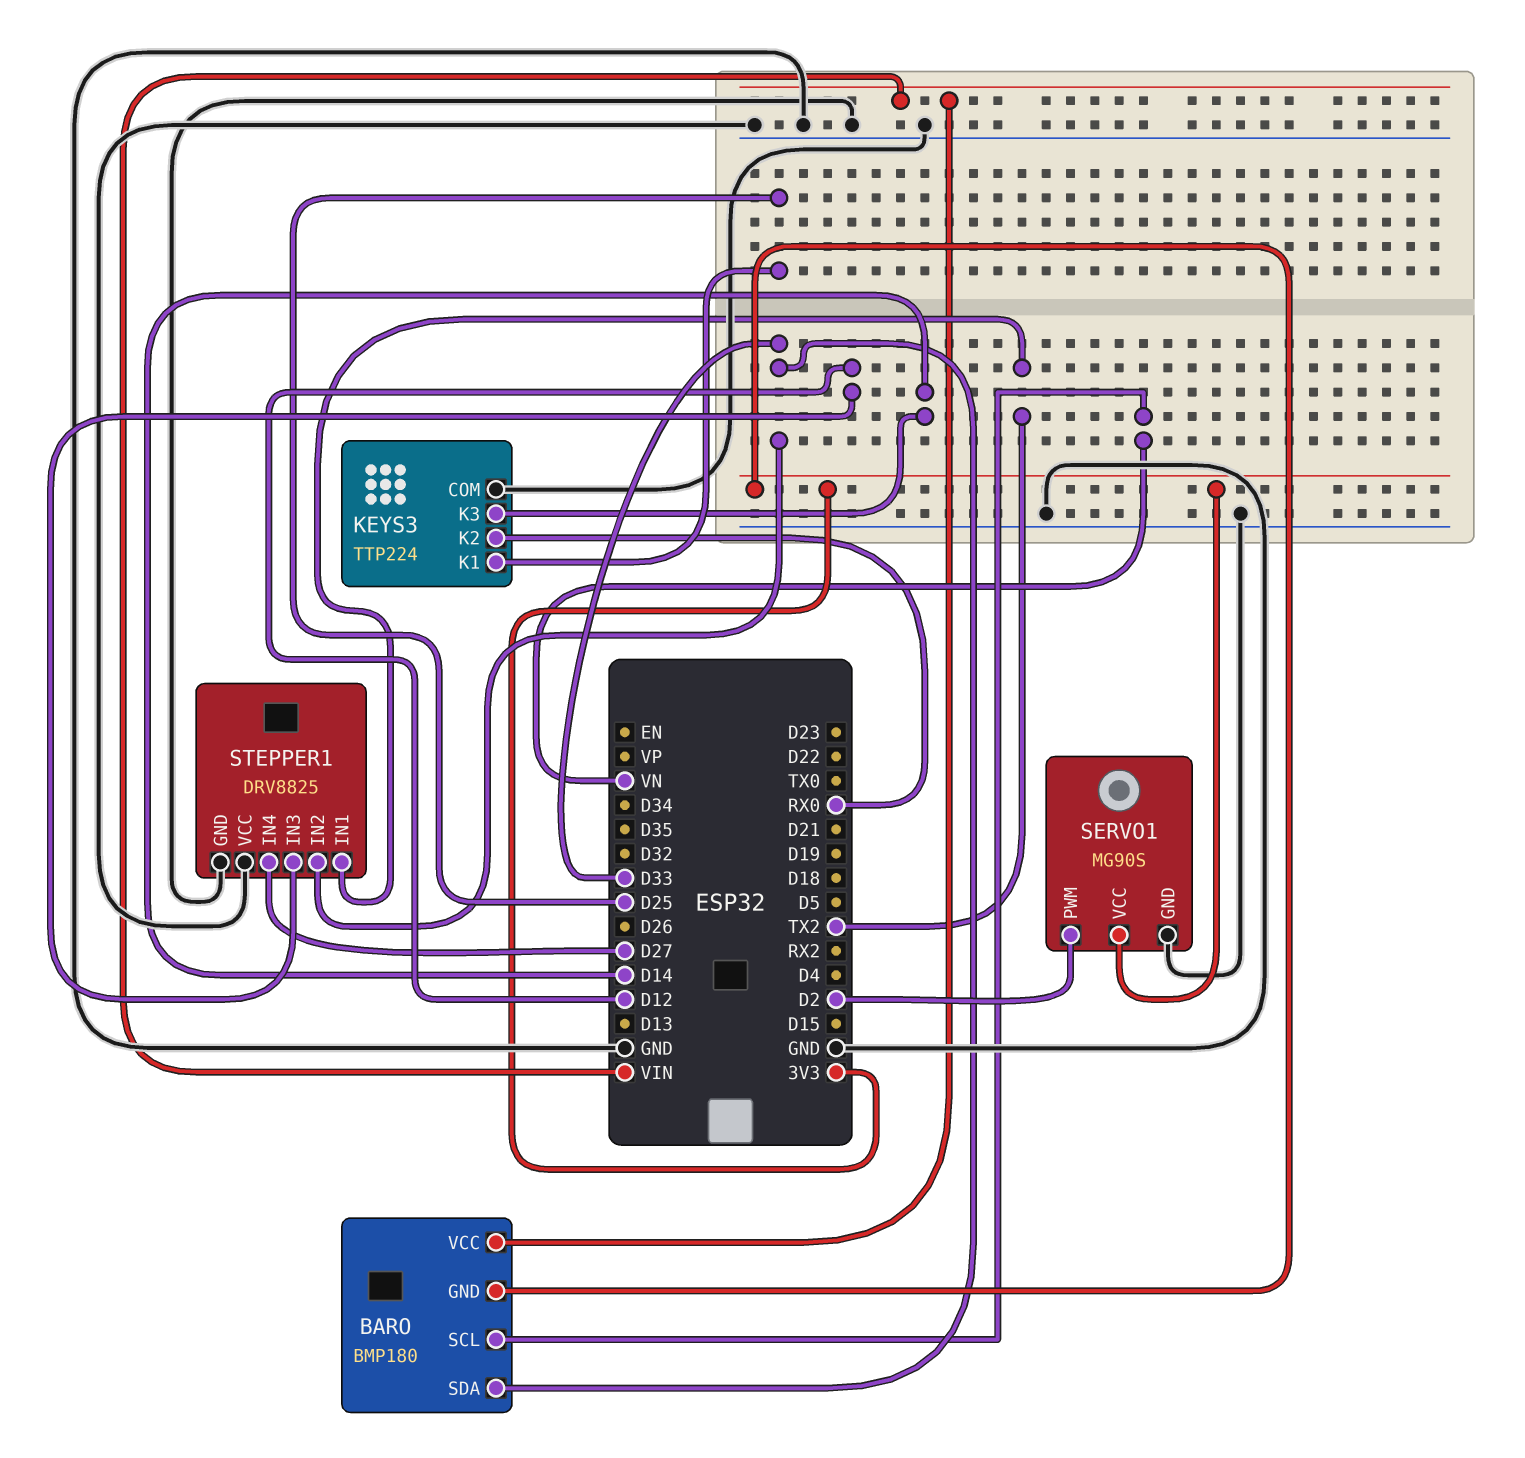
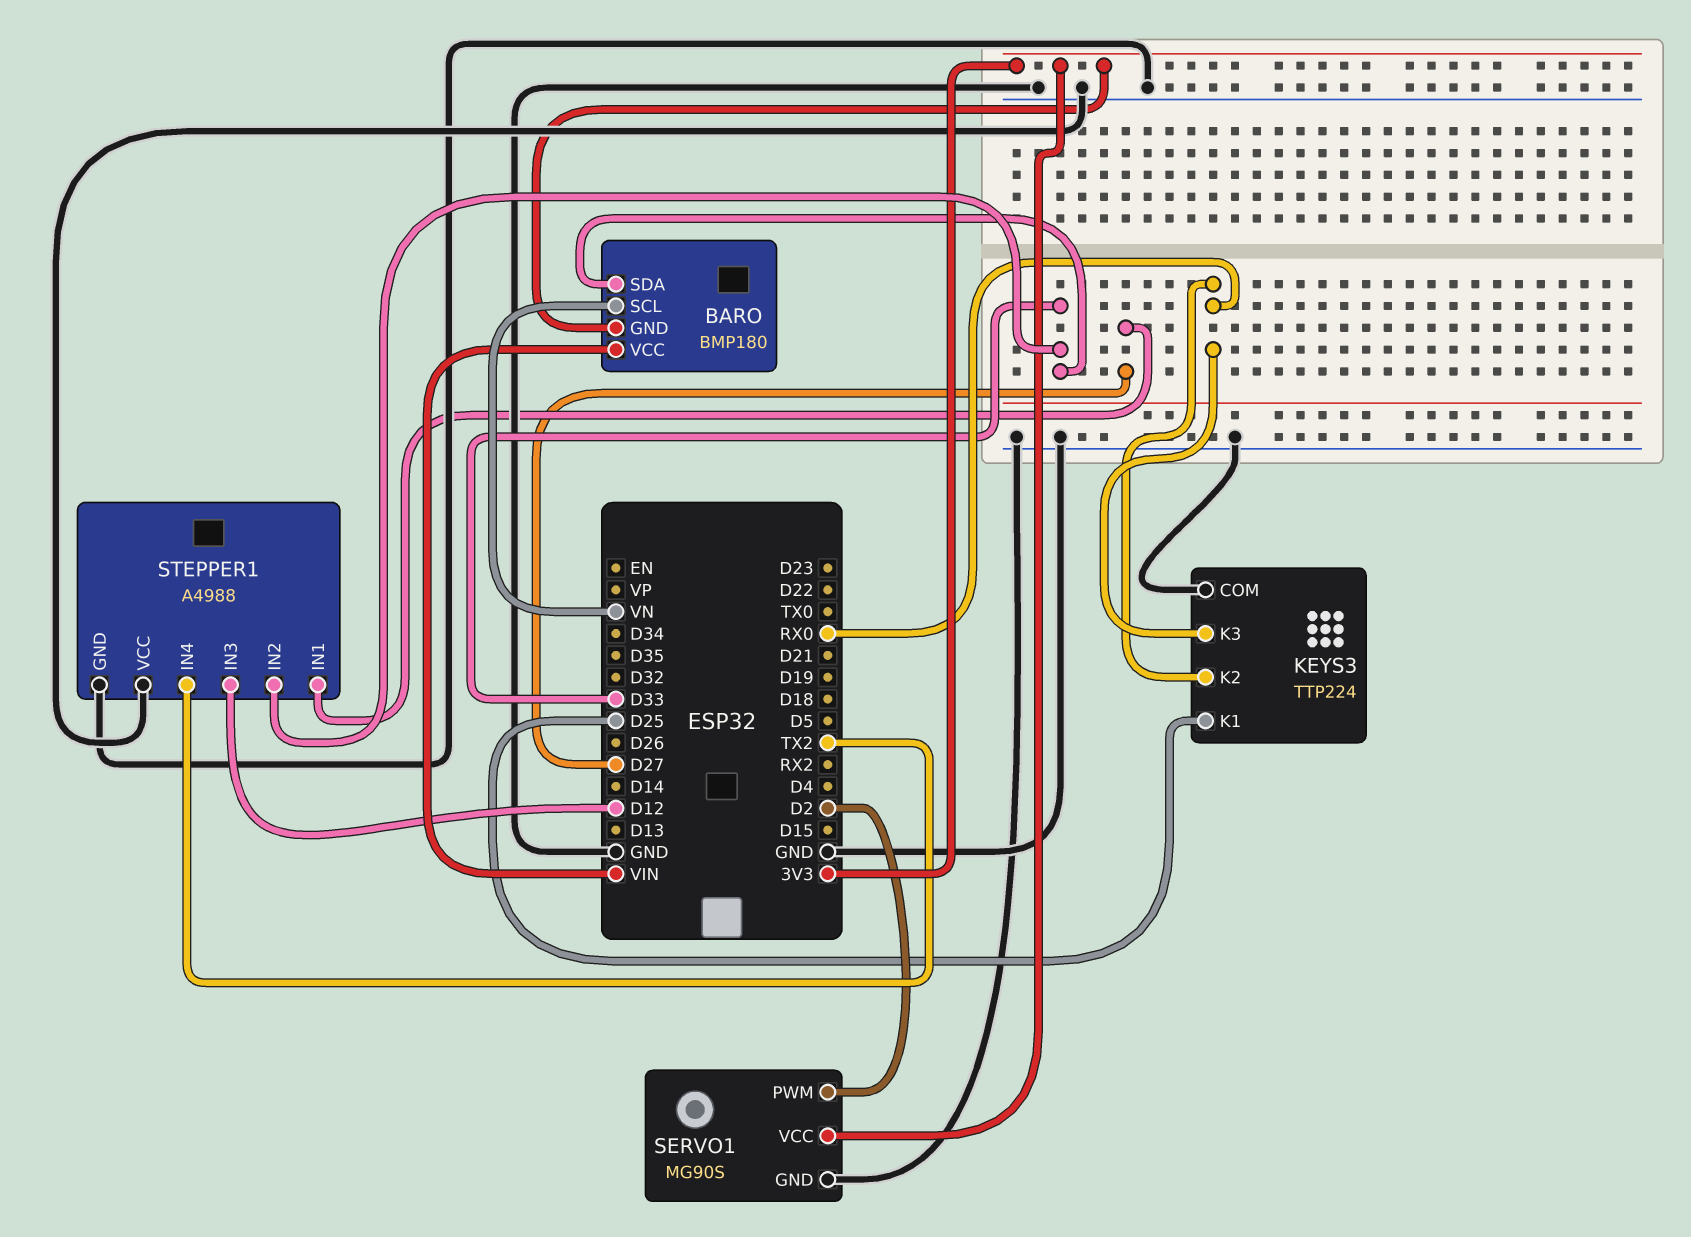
KEYS3 pin K3: D14 -> RX0
STEPPER1: DRV8825 -> A4988
STEPPER1 pin IN1: TX2 -> D27
STEPPER1 pin IN4: D27 -> TX2

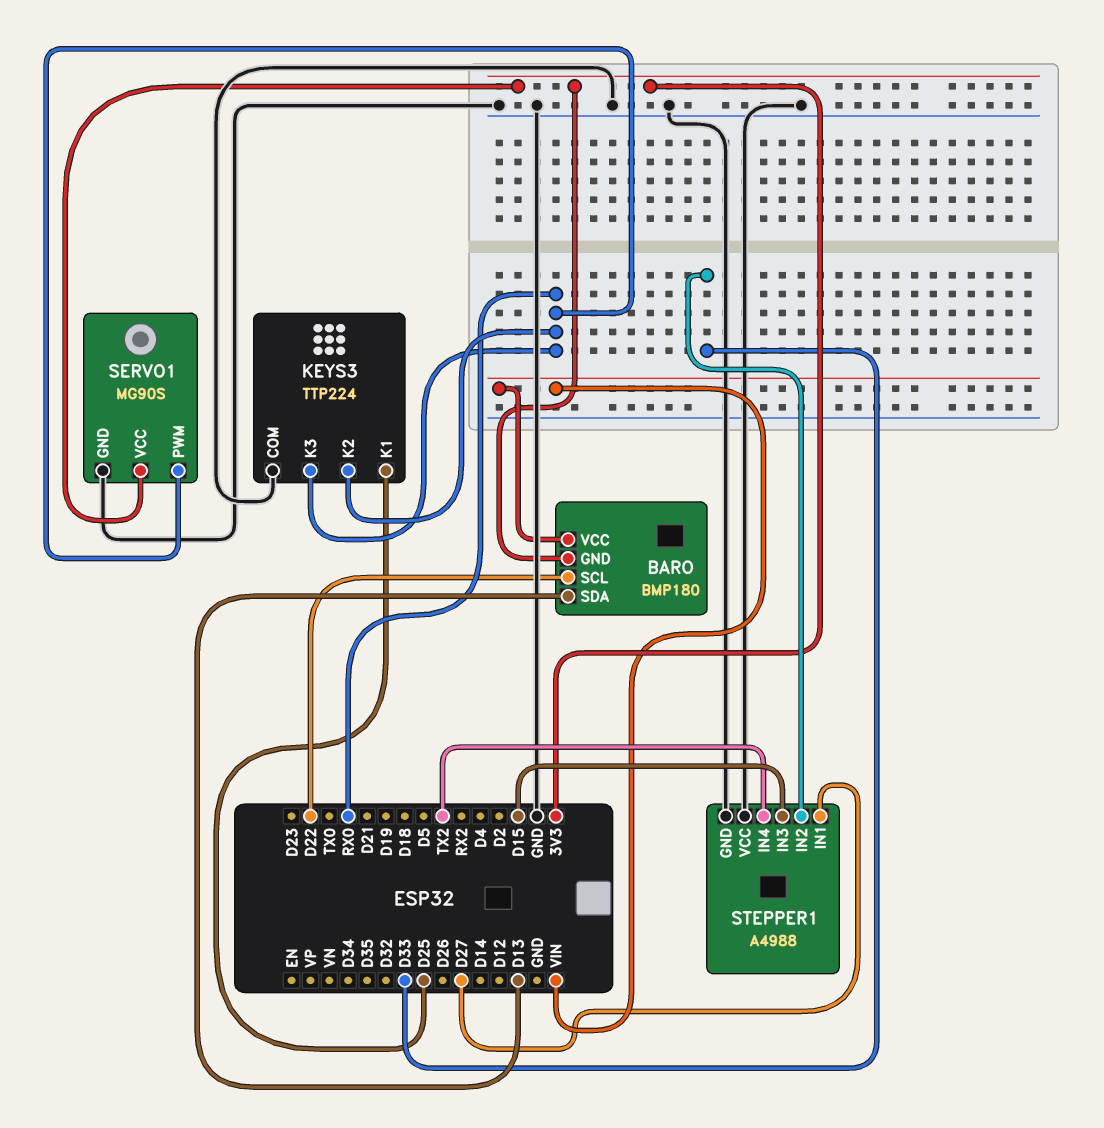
BARO pin SCL: VN -> D22
BARO pin SDA: D33 -> D13
SERVO1 pin PWM: D2 -> RX0
STEPPER1 pin IN3: D12 -> D15

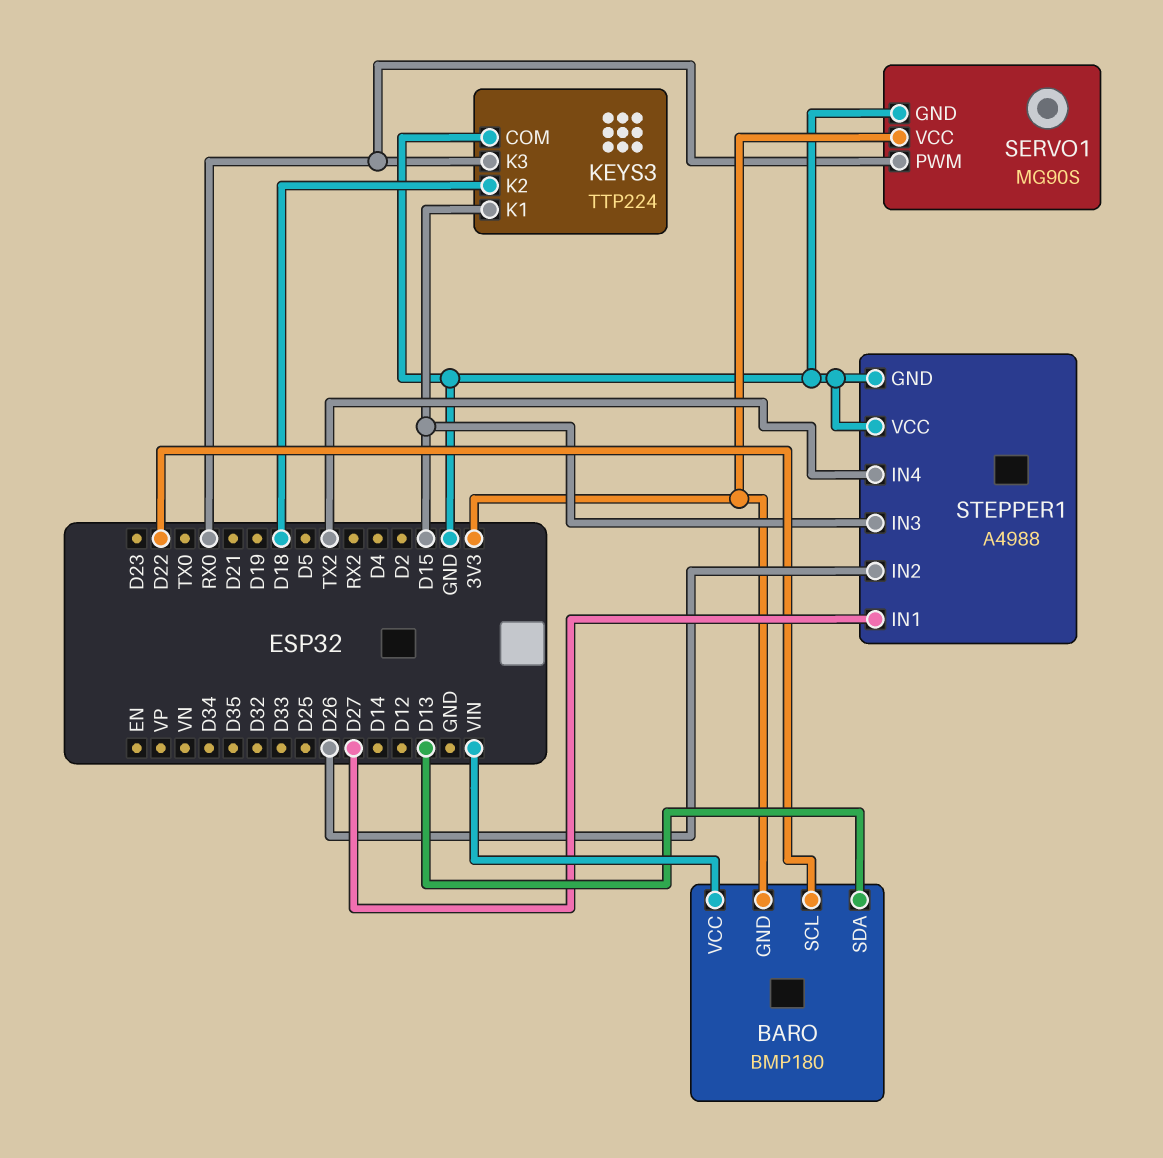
KEYS3 pin K1: D25 -> D15
KEYS3 pin K2: RX0 -> D18
STEPPER1 pin IN2: D33 -> D26

